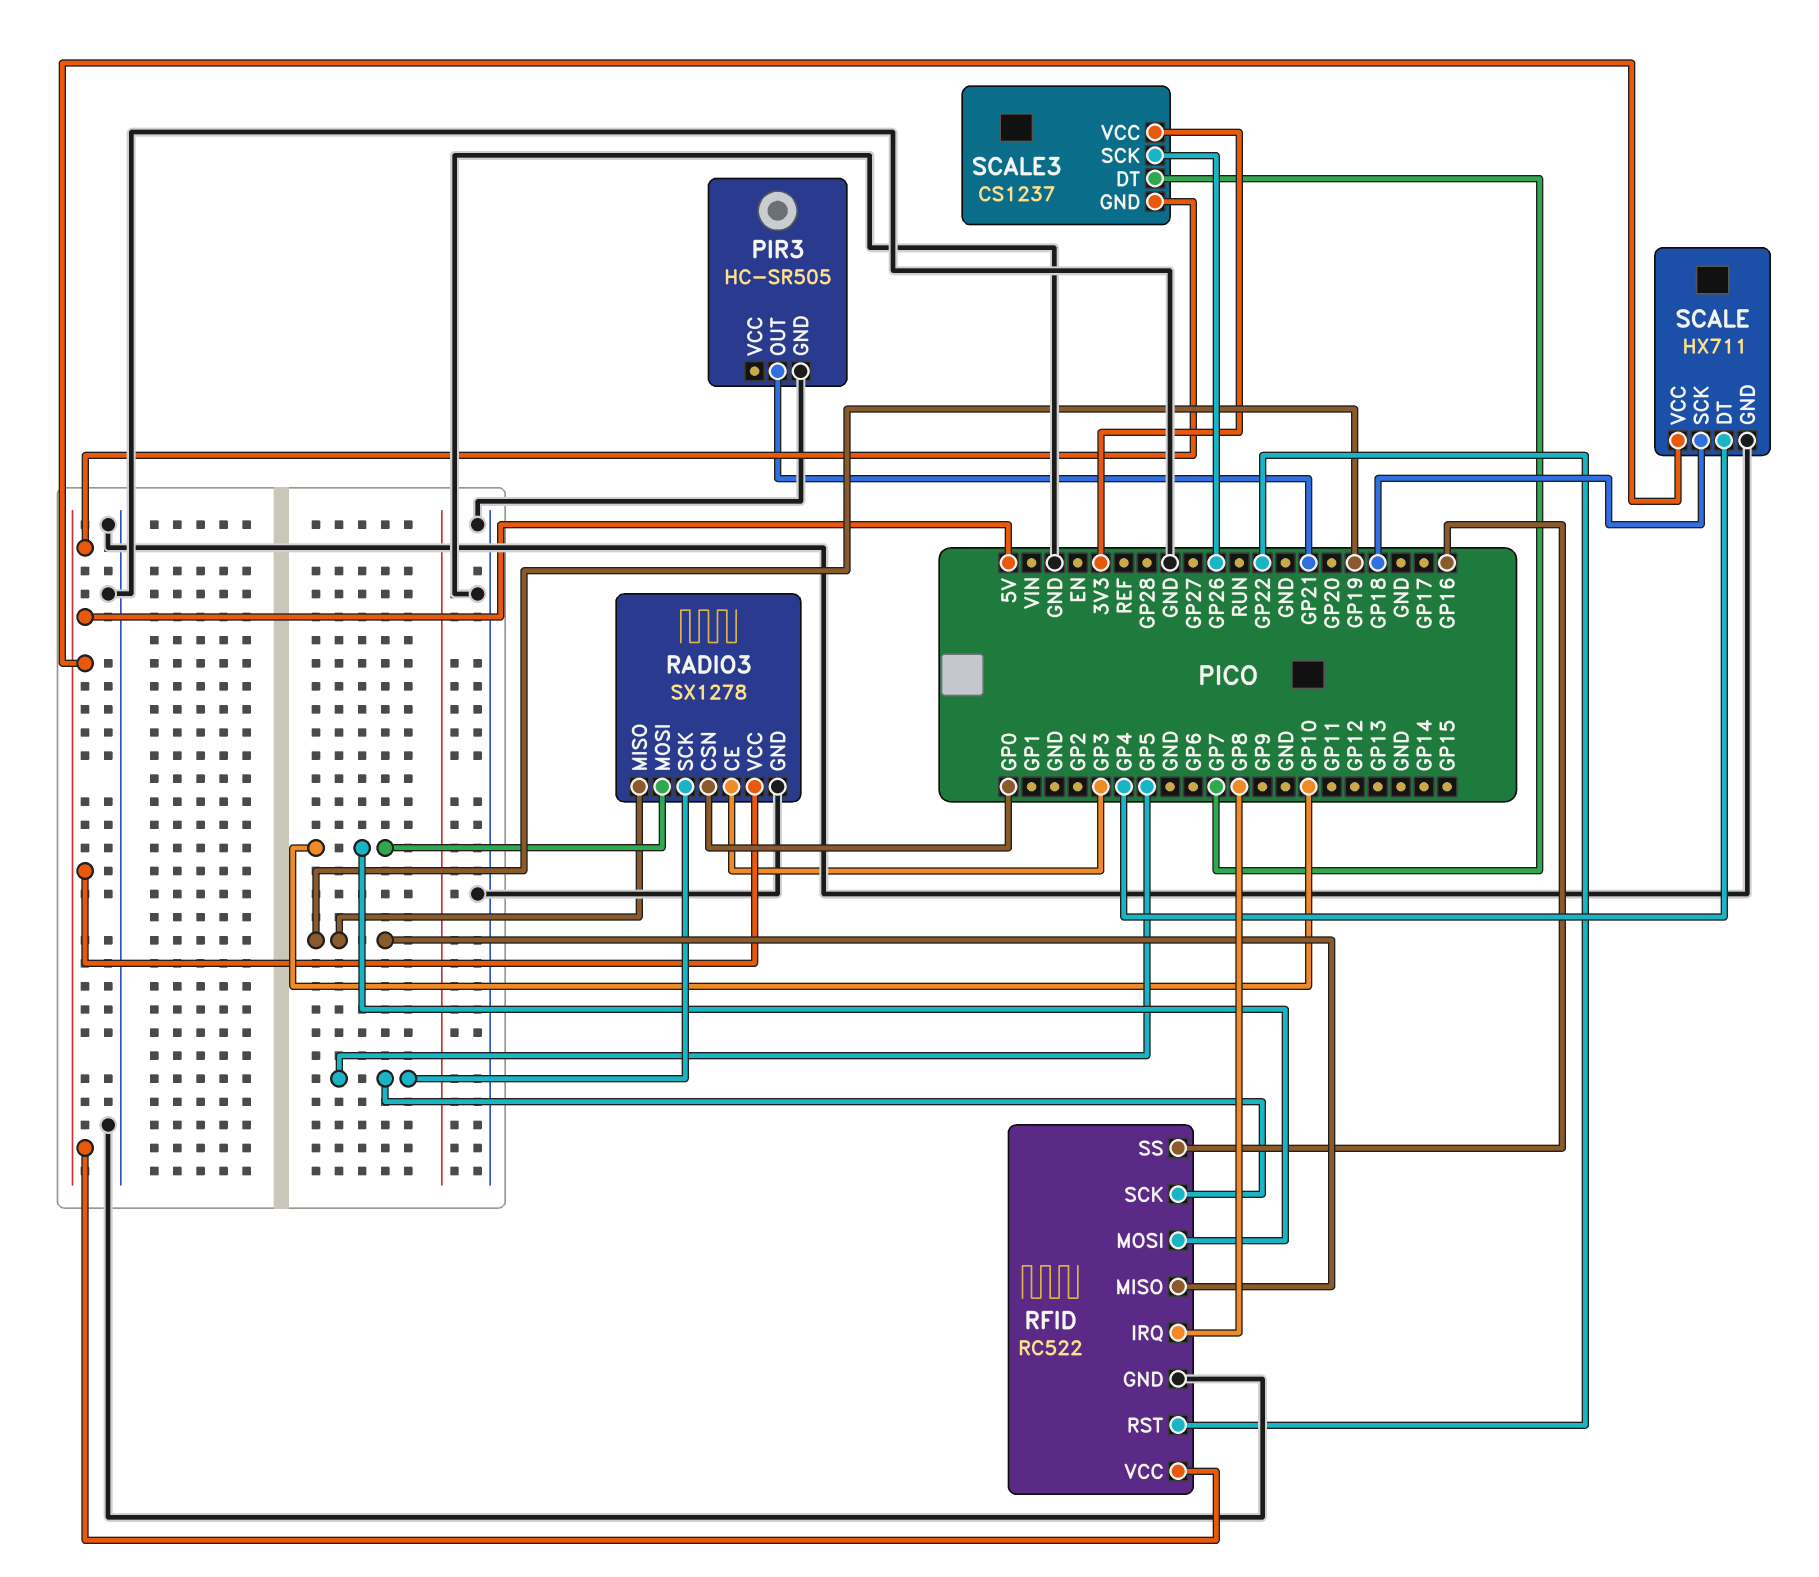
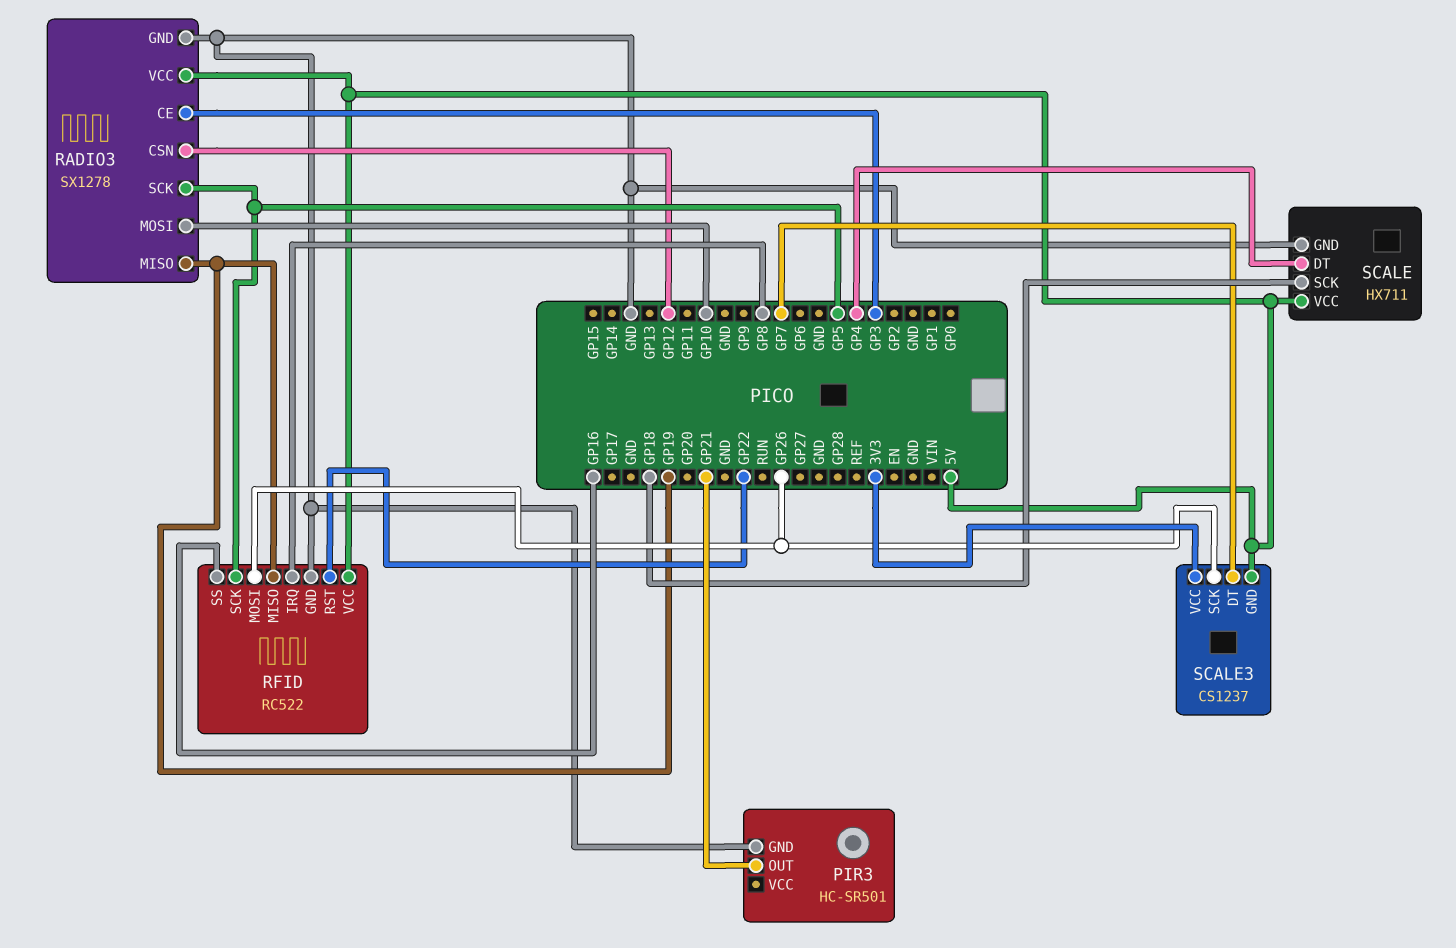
PIR3: HC-SR505 -> HC-SR501
RADIO3 pin CSN: GP0 -> GP12
RFID pin MOSI: GP10 -> GP26

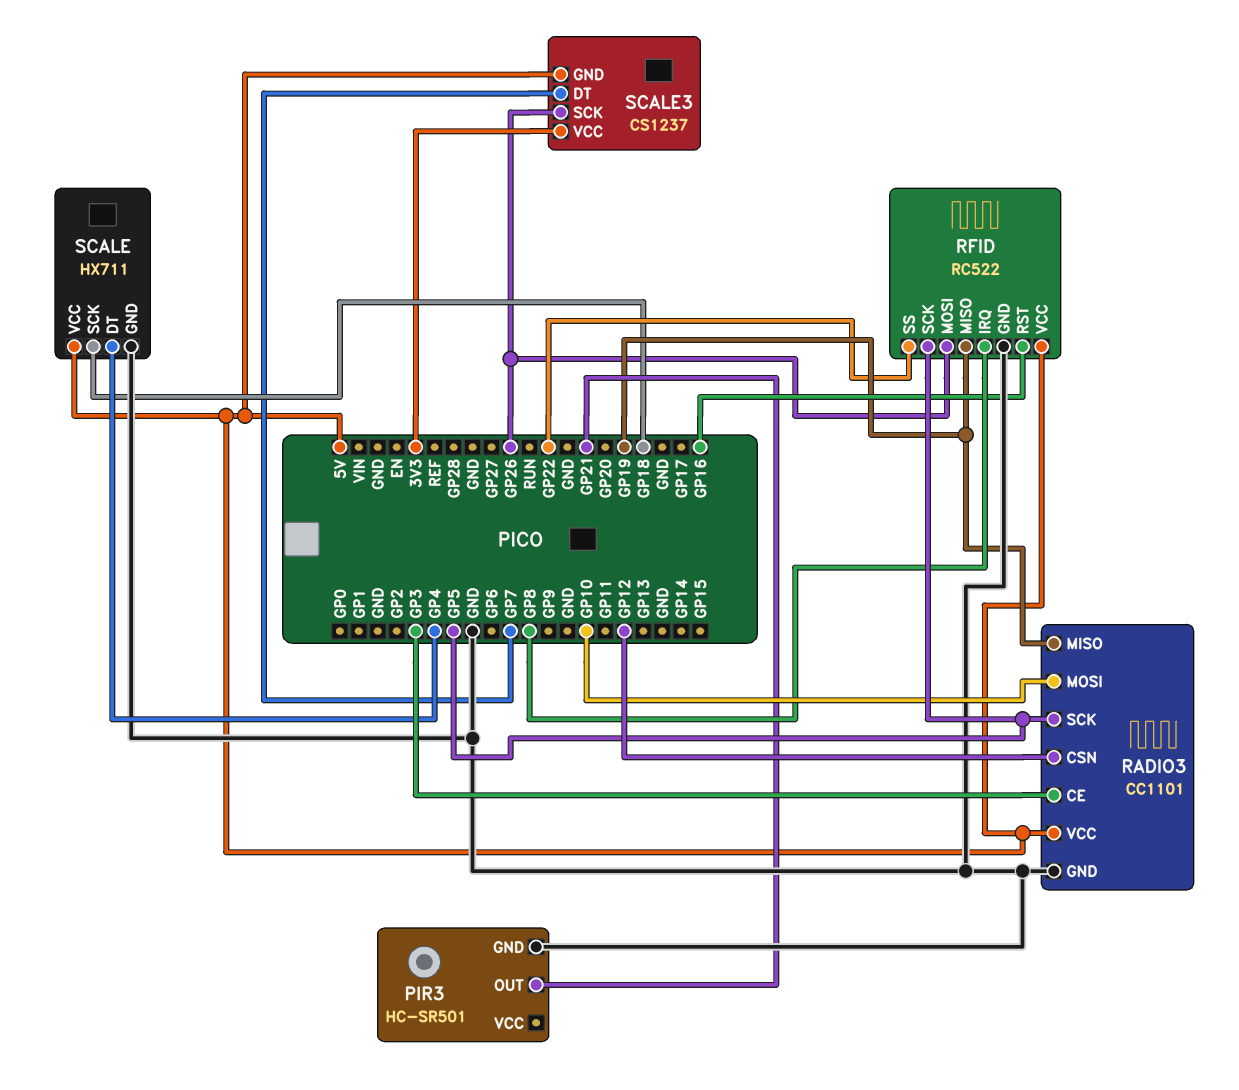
RADIO3: SX1278 -> CC1101
RFID pin RST: GP22 -> GP16
RFID pin SS: GP16 -> GP22

